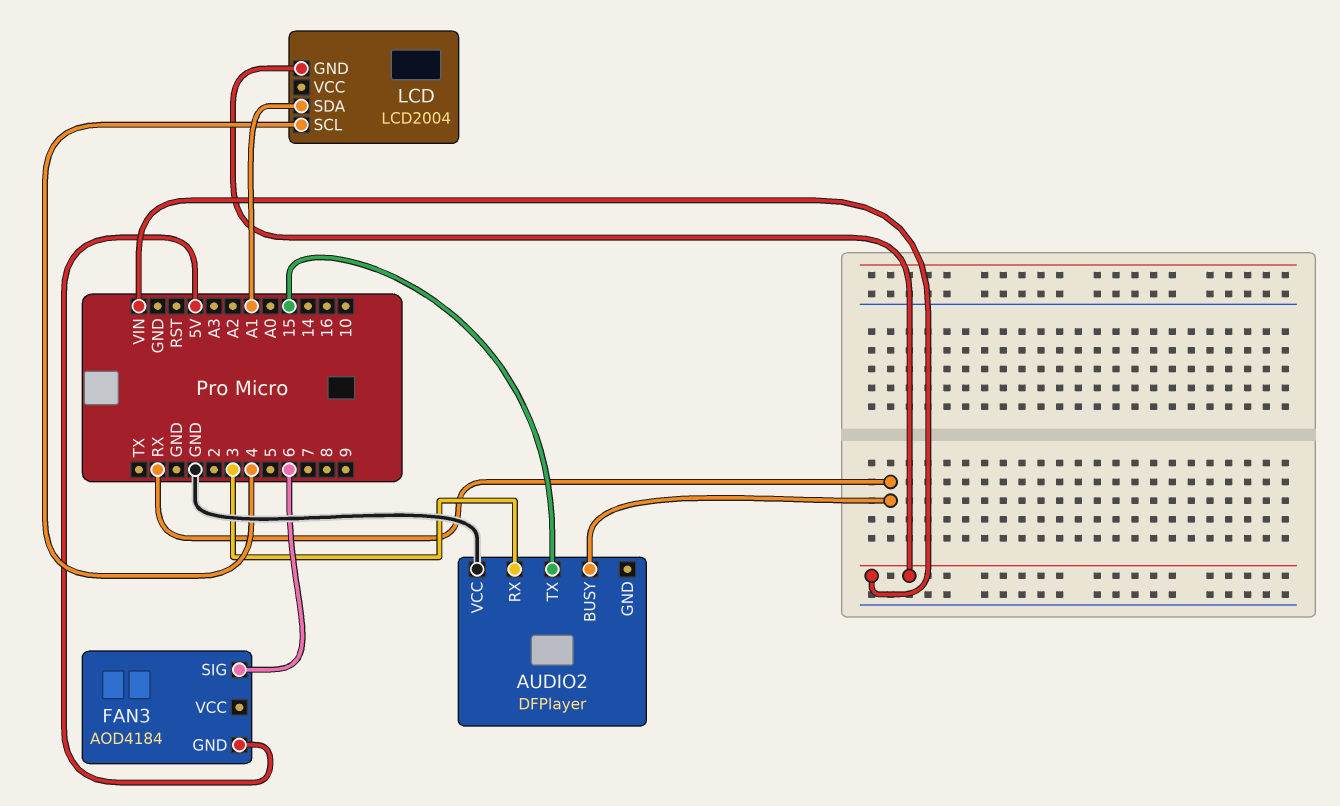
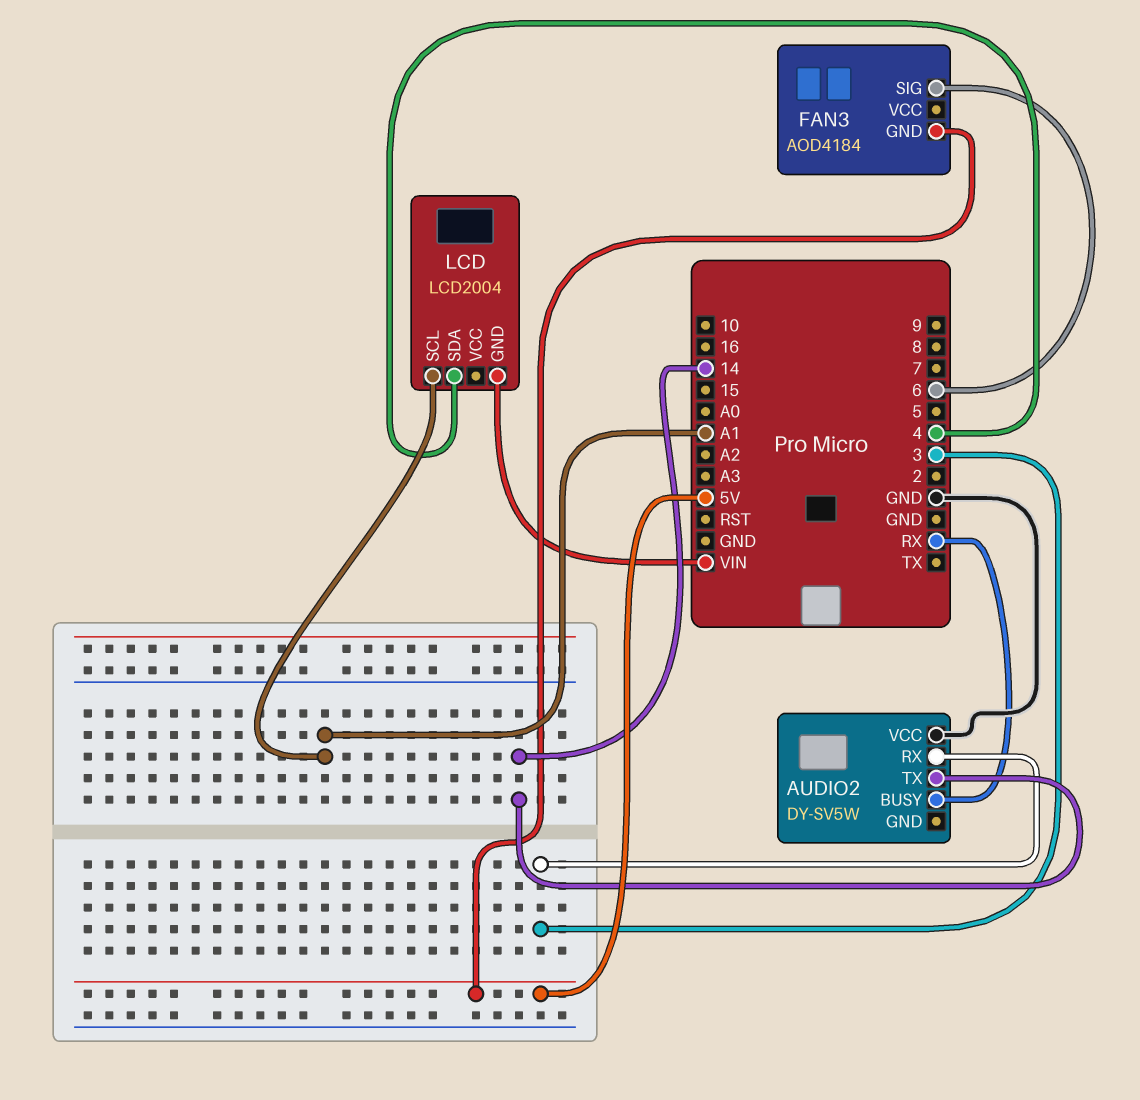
AUDIO2: DFPlayer -> DY-SV5W
AUDIO2 pin TX: 15 -> 14
LCD pin SCL: 4 -> A1
LCD pin SDA: A1 -> 4

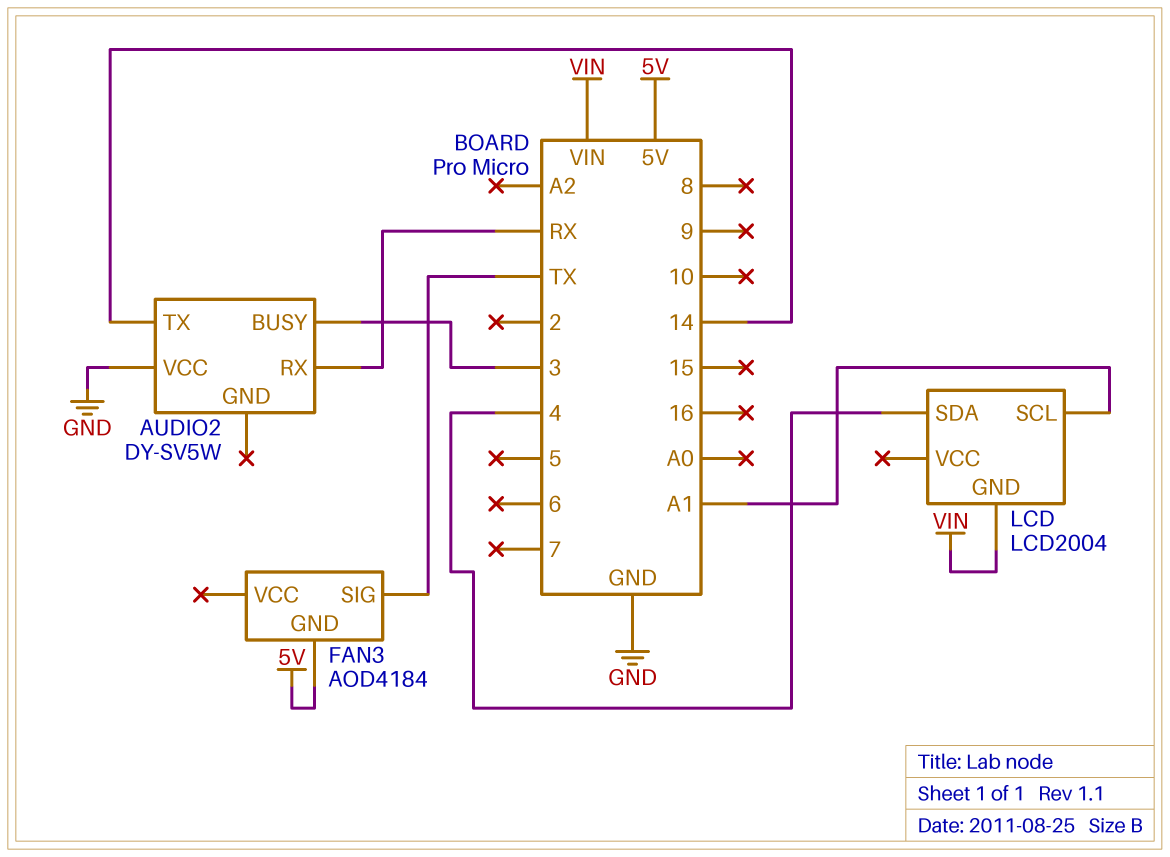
AUDIO2 pin BUSY: RX -> 3
AUDIO2 pin RX: 3 -> RX
FAN3 pin SIG: 6 -> TX

